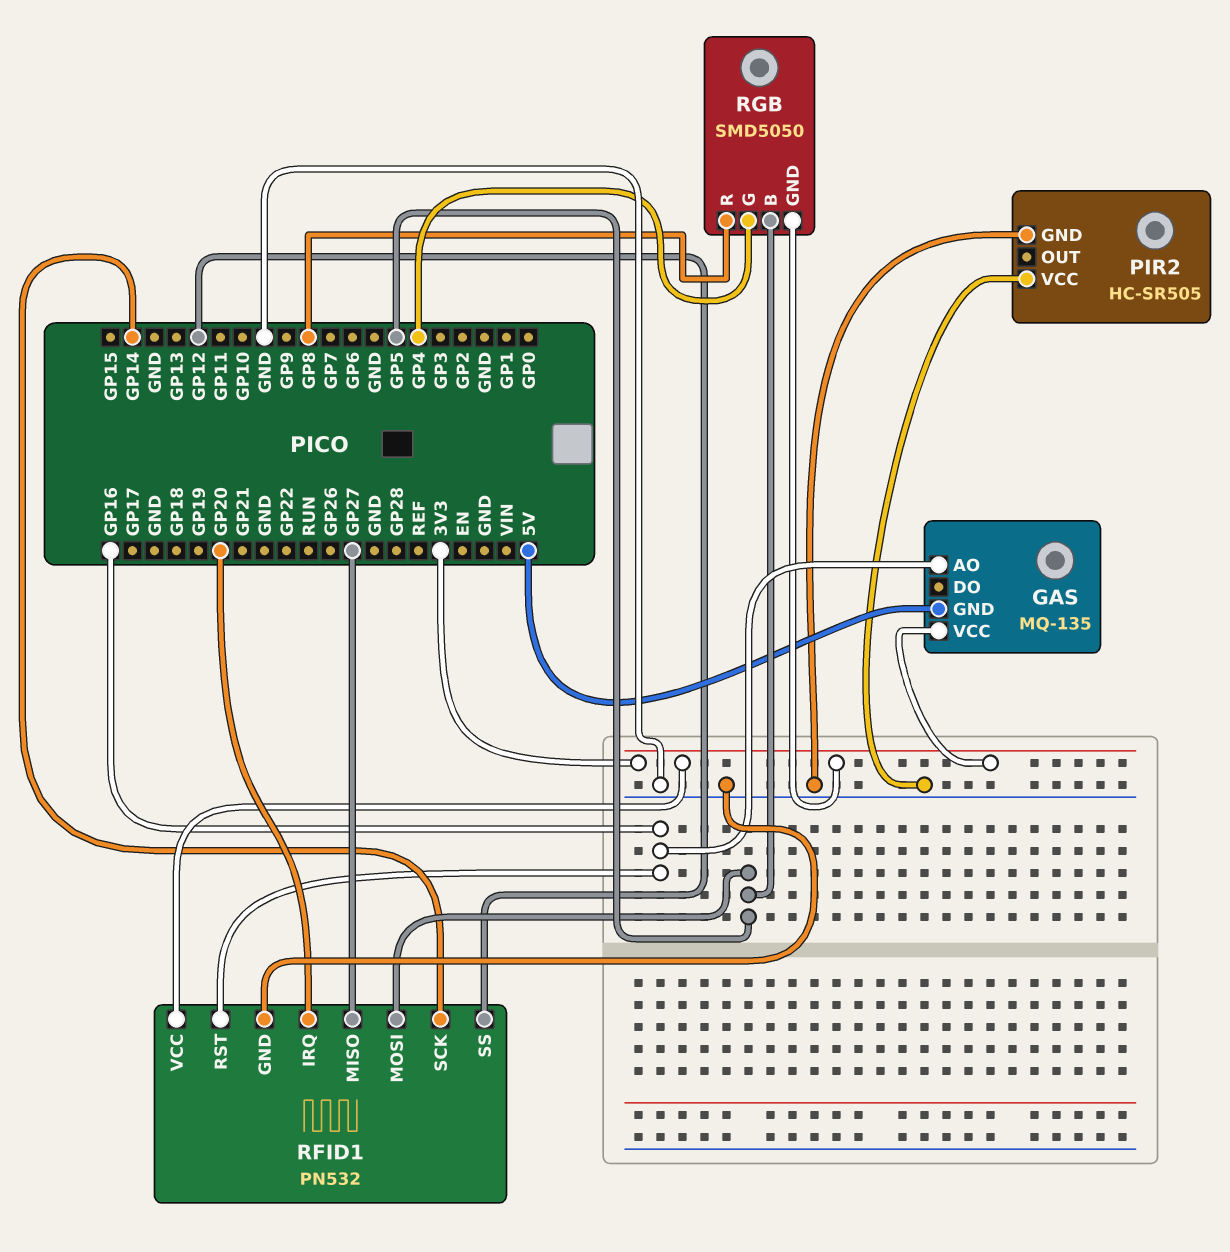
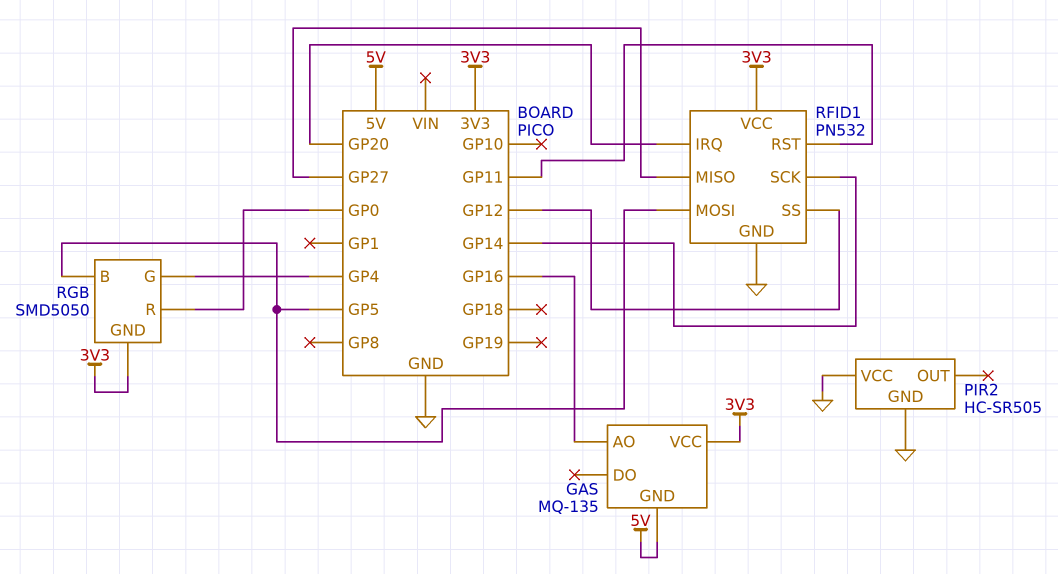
RFID1 pin RST: GP16 -> GP11
RGB pin R: GP8 -> GP0

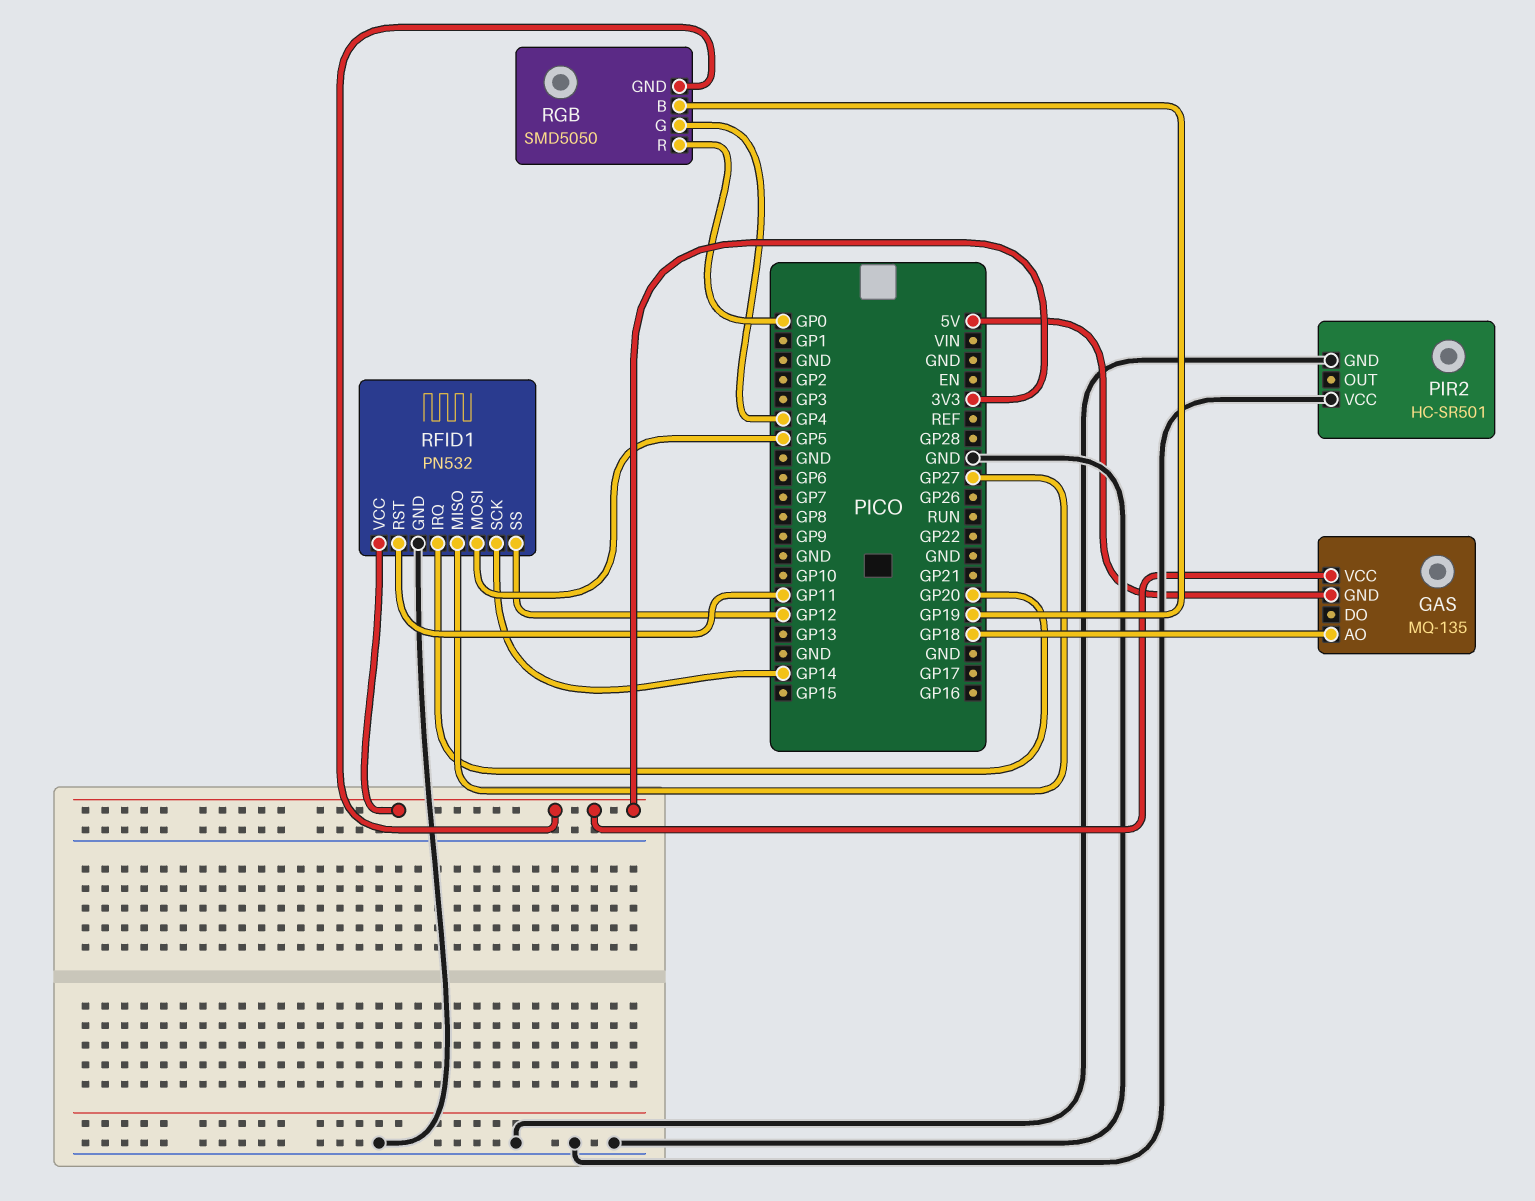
GAS pin AO: GP16 -> GP18
PIR2: HC-SR505 -> HC-SR501
RGB pin B: GP5 -> GP19

